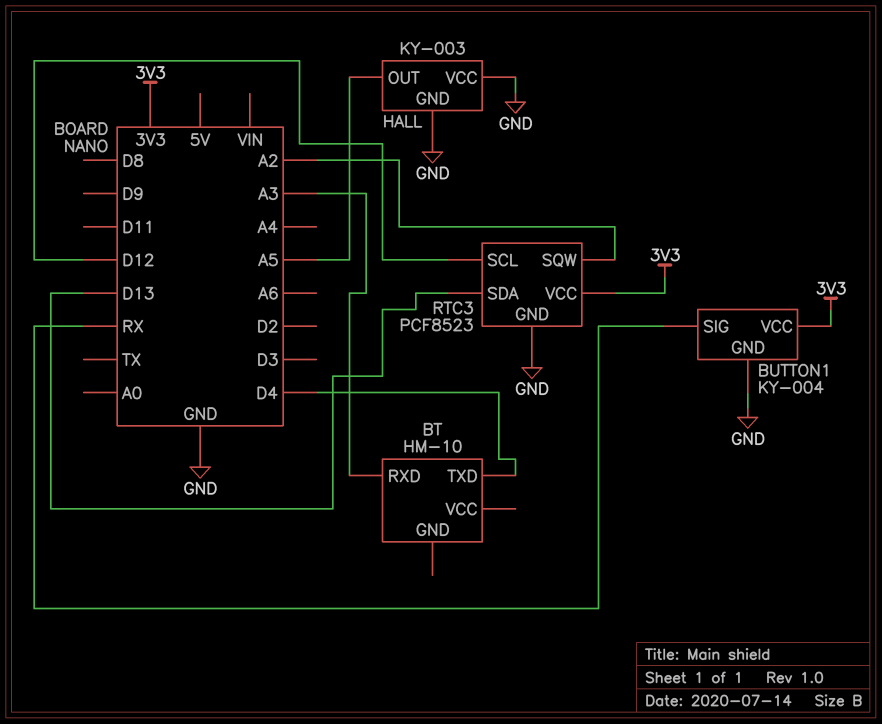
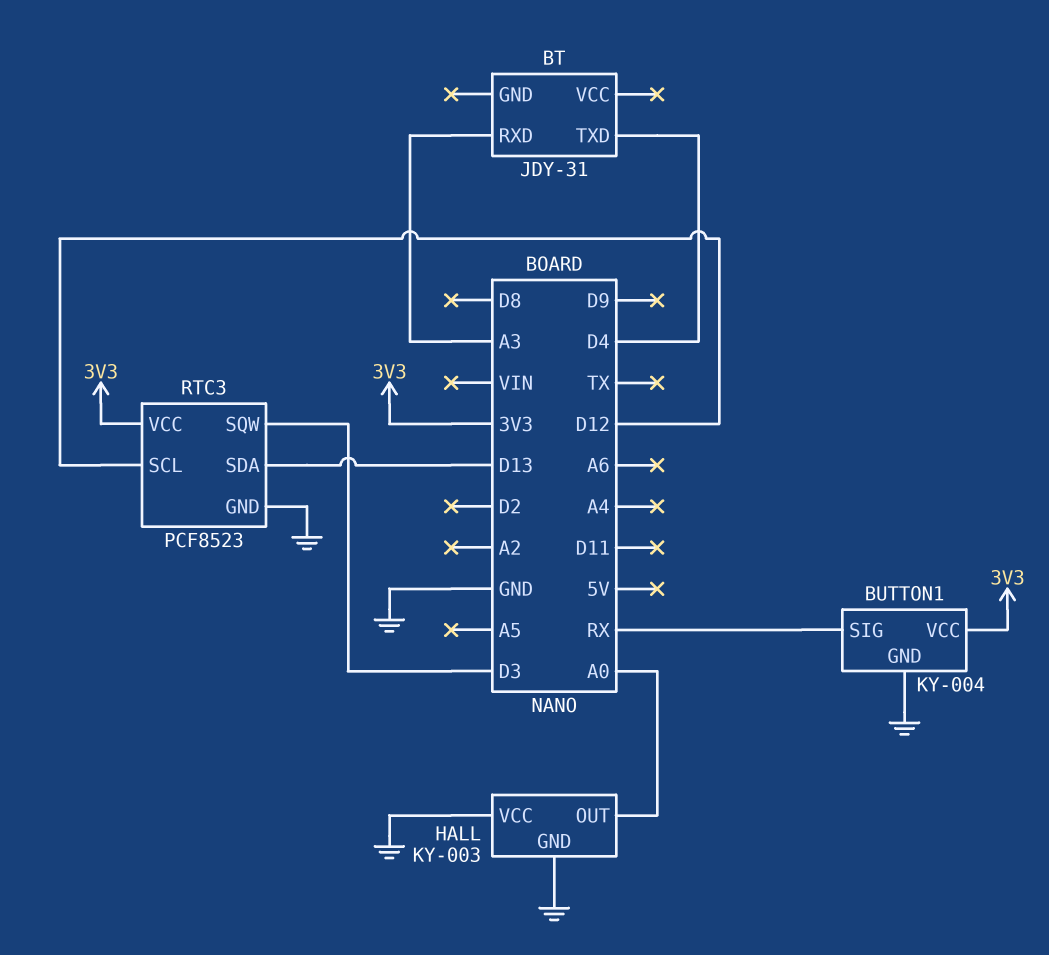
BT: HM-10 -> JDY-31
HALL pin OUT: A5 -> A0
RTC3 pin SQW: A2 -> D3

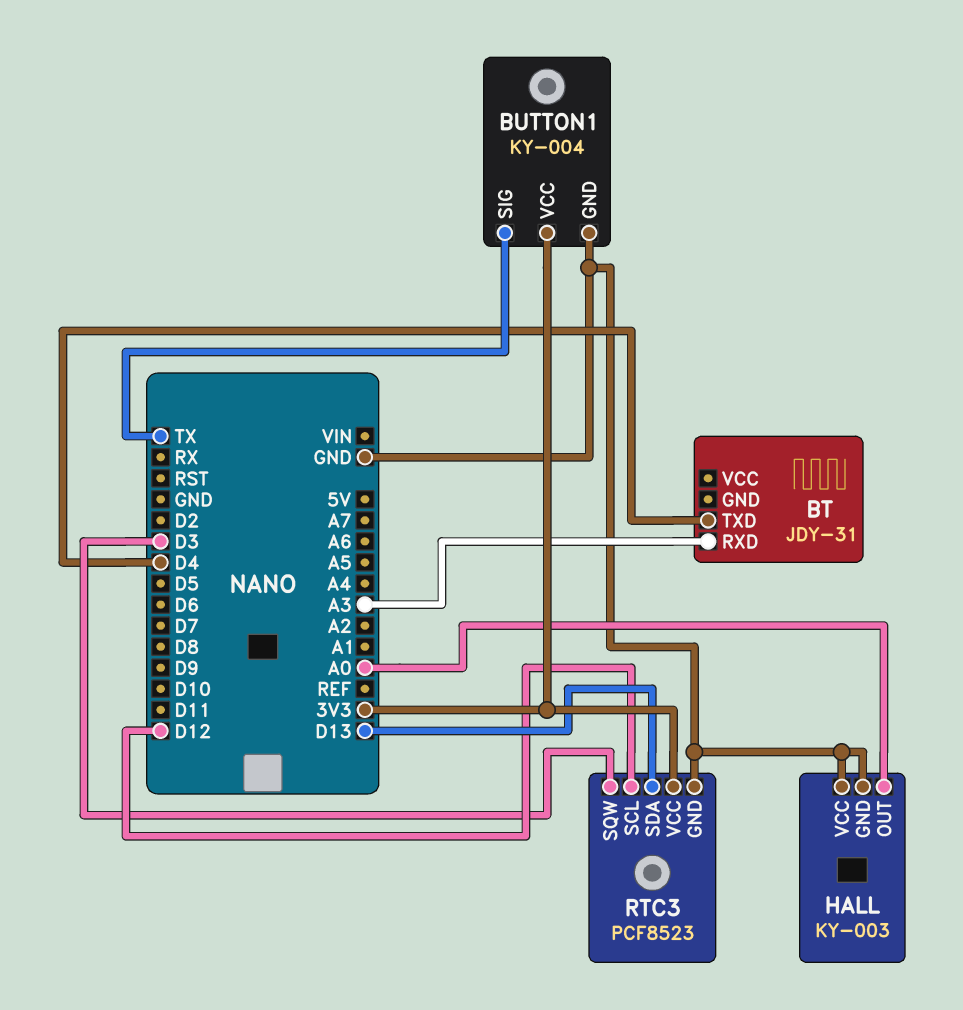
BUTTON1 pin SIG: RX -> TX

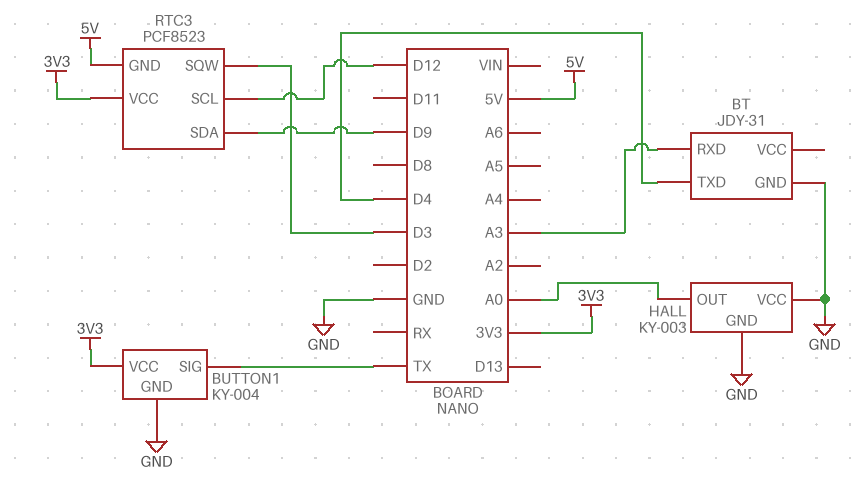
BT pin GND: none -> GND
RTC3 pin GND: GND -> 5V
RTC3 pin SDA: D13 -> D9

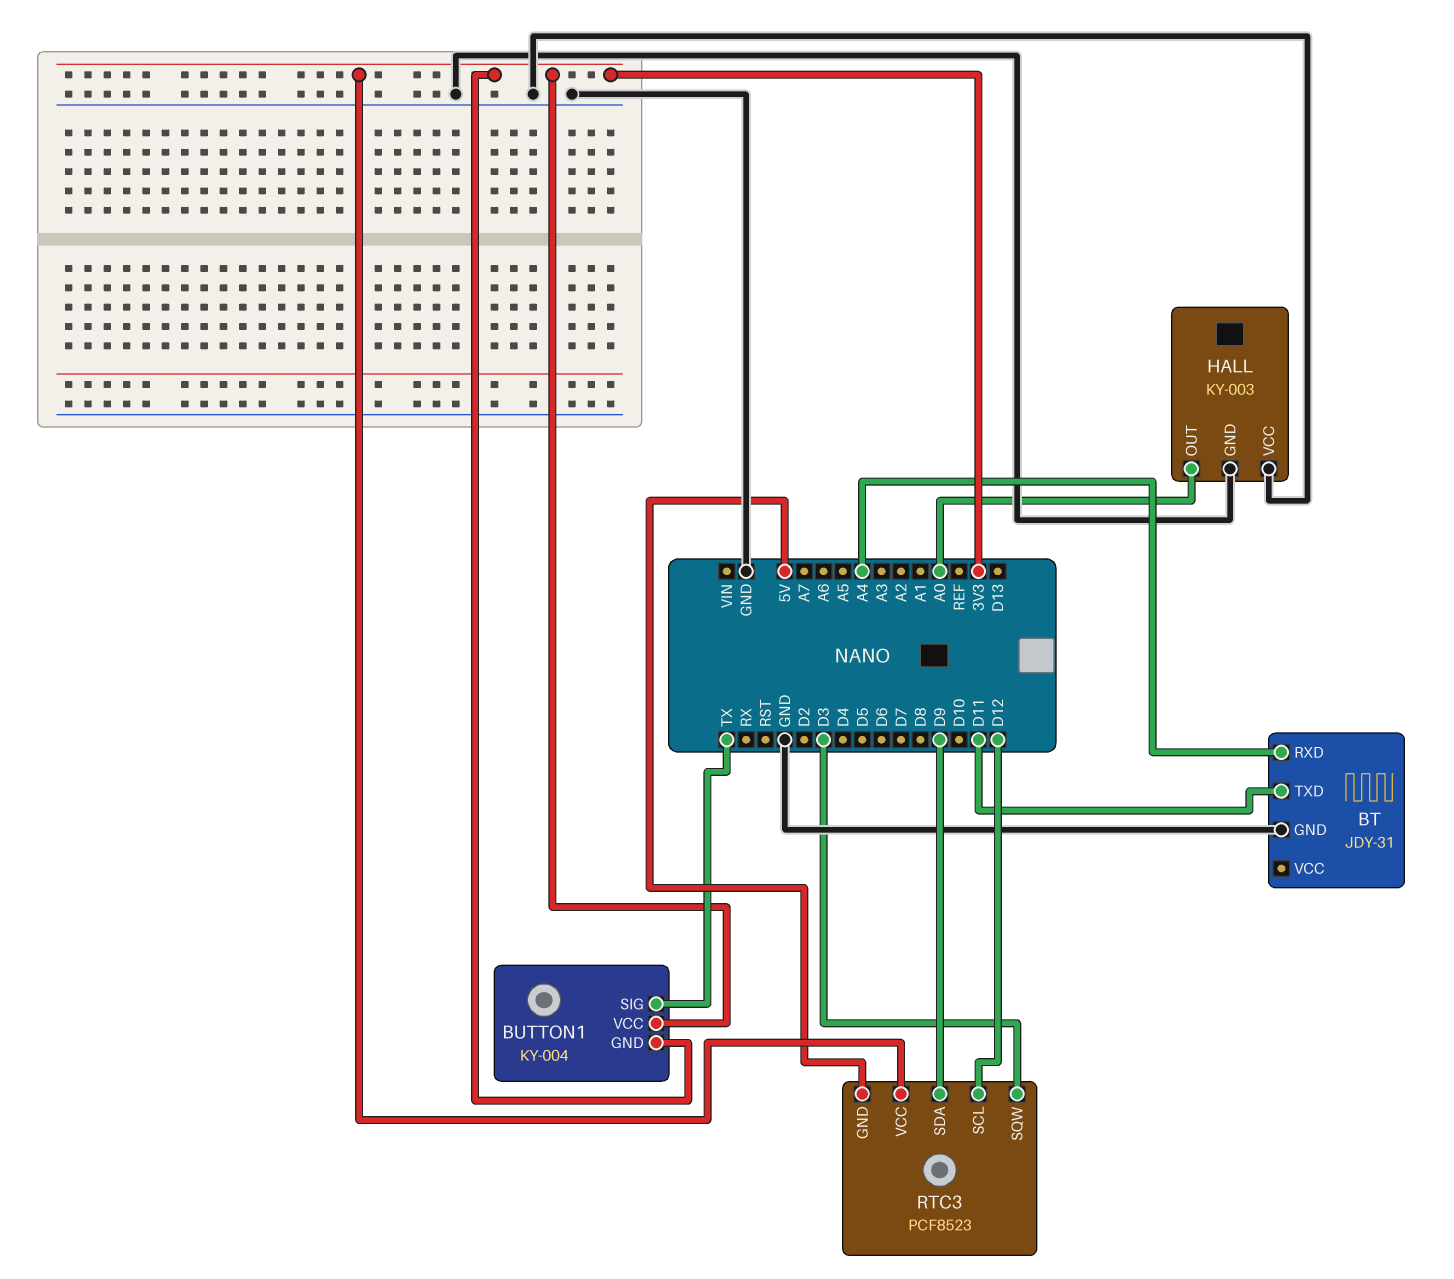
BT pin RXD: A3 -> A4
BT pin TXD: D4 -> D11
BUTTON1 pin GND: GND -> 3V3

